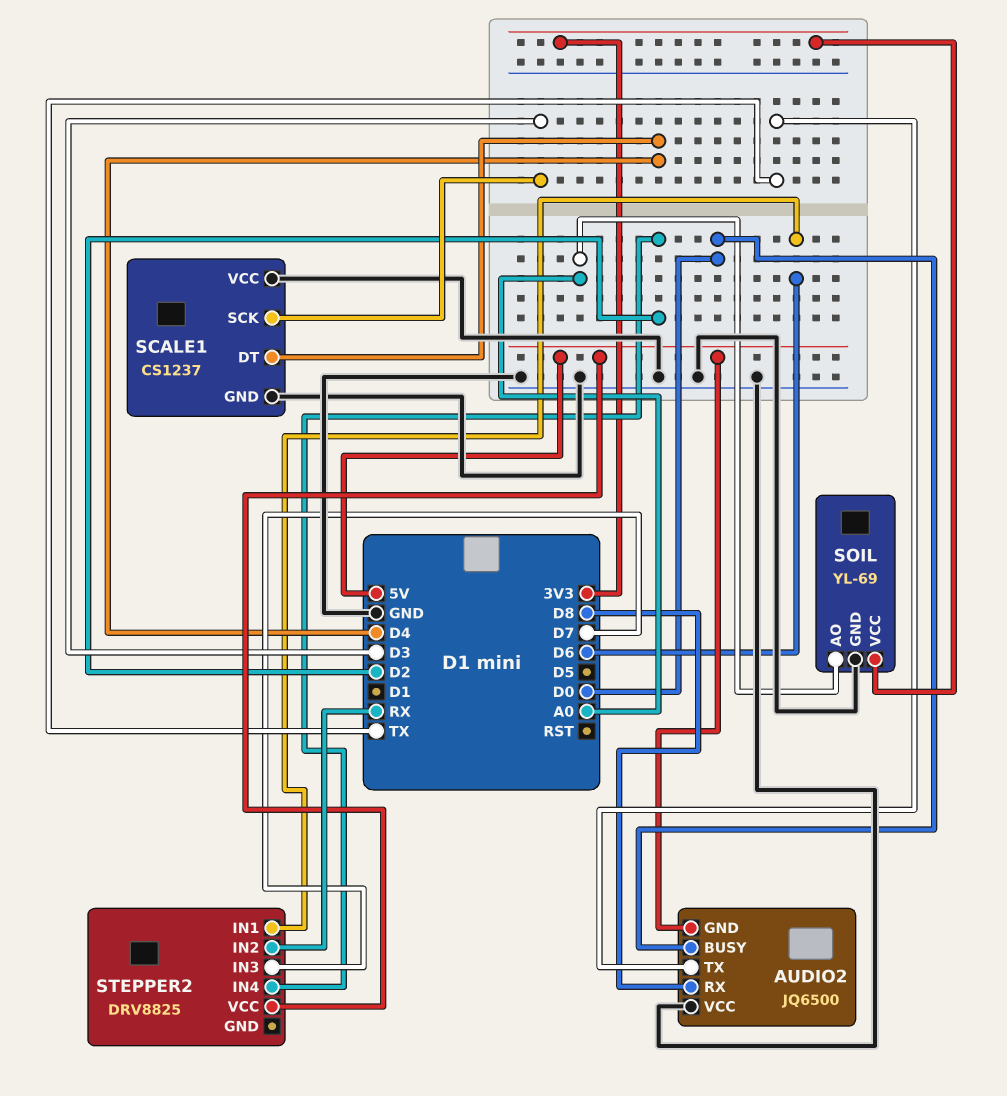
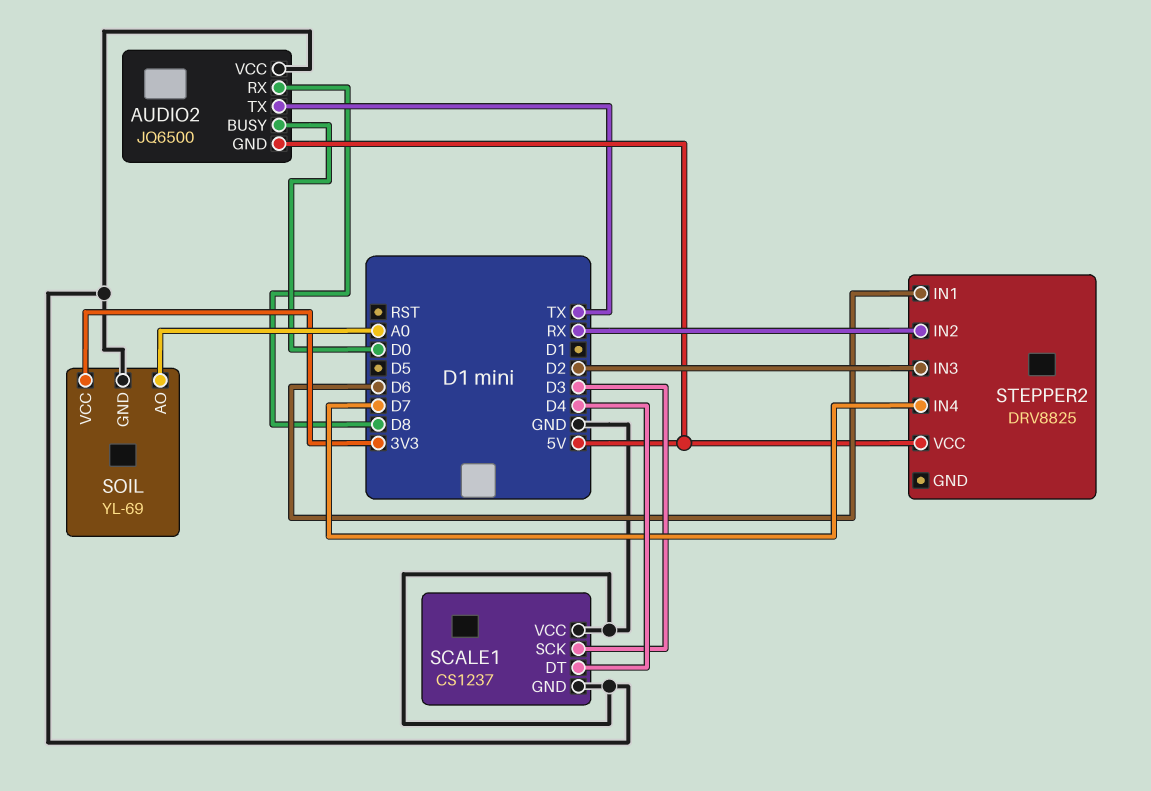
STEPPER2 pin IN3: D7 -> D2
STEPPER2 pin IN4: D2 -> D7

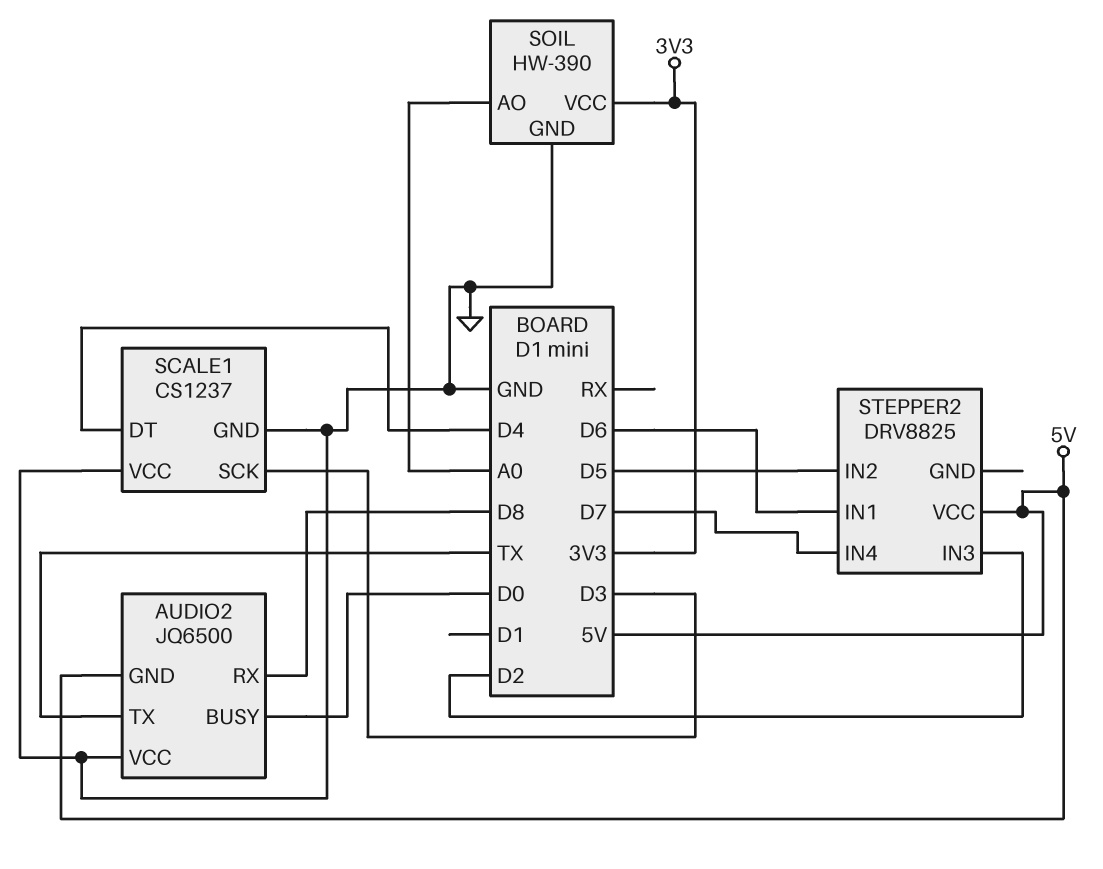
SOIL: YL-69 -> HW-390
STEPPER2 pin IN2: RX -> D5

